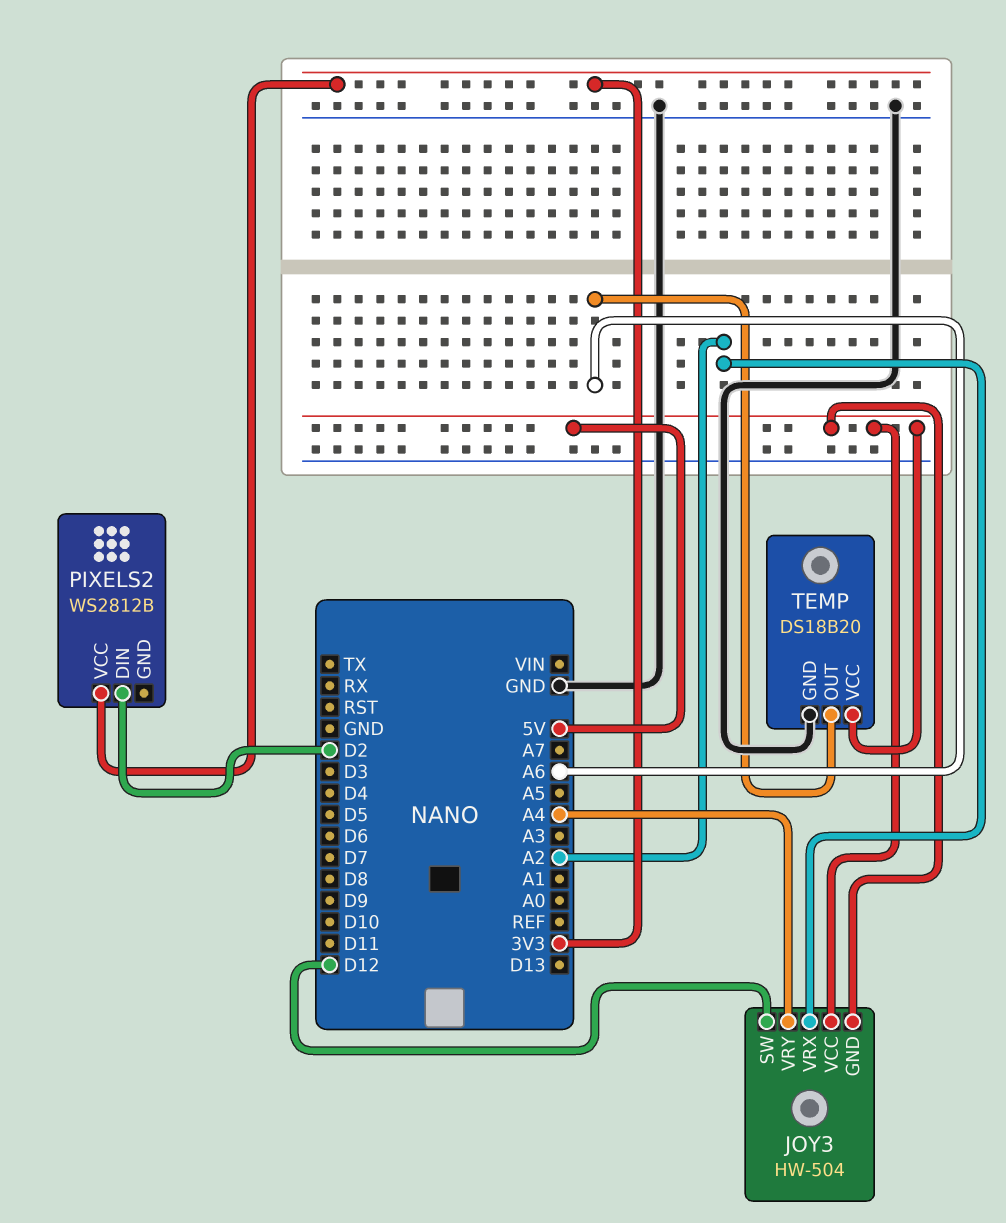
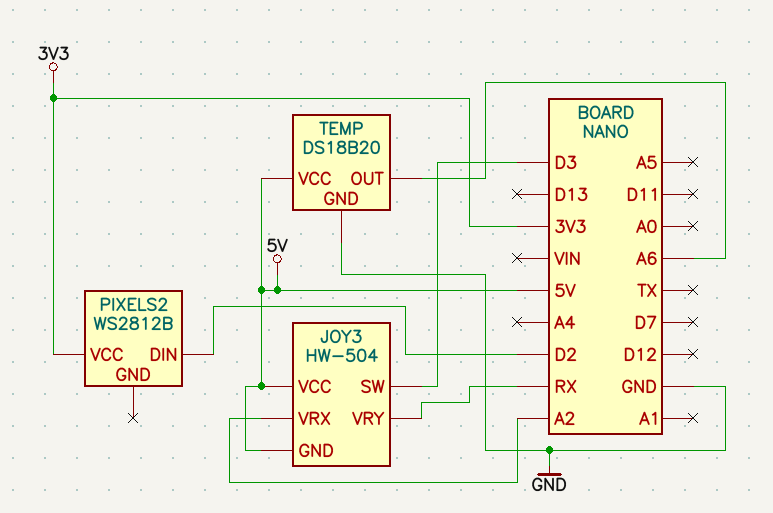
JOY3 pin SW: D12 -> D3
JOY3 pin VRY: A4 -> RX

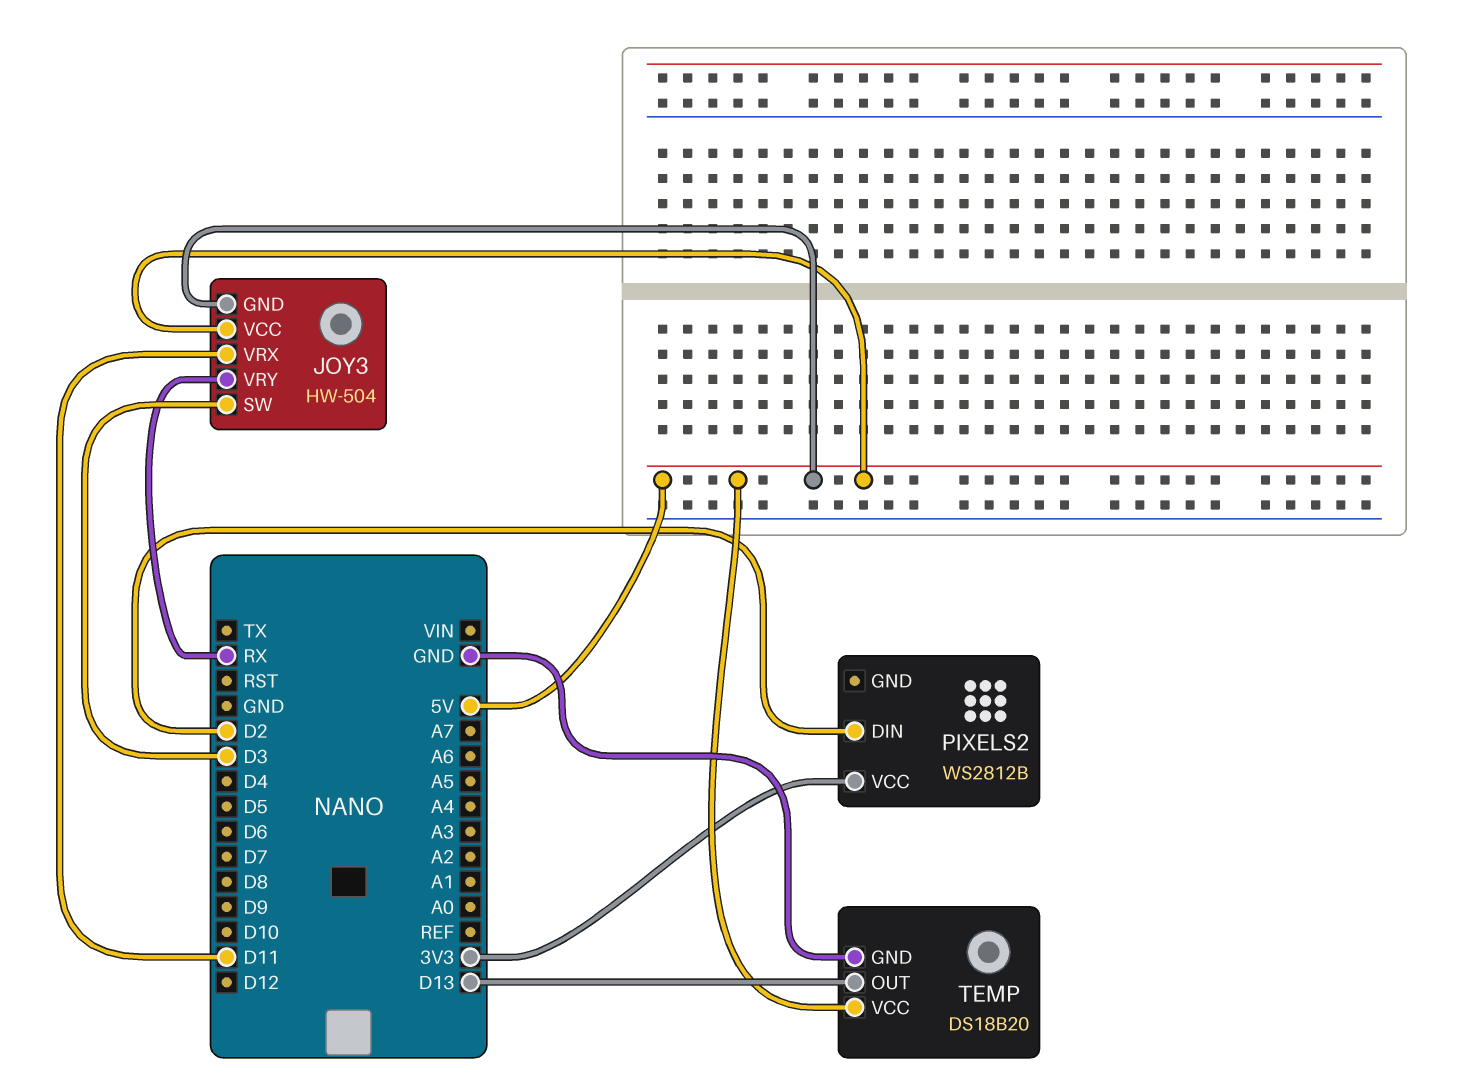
JOY3 pin VRX: A2 -> D11
TEMP pin OUT: A6 -> D13

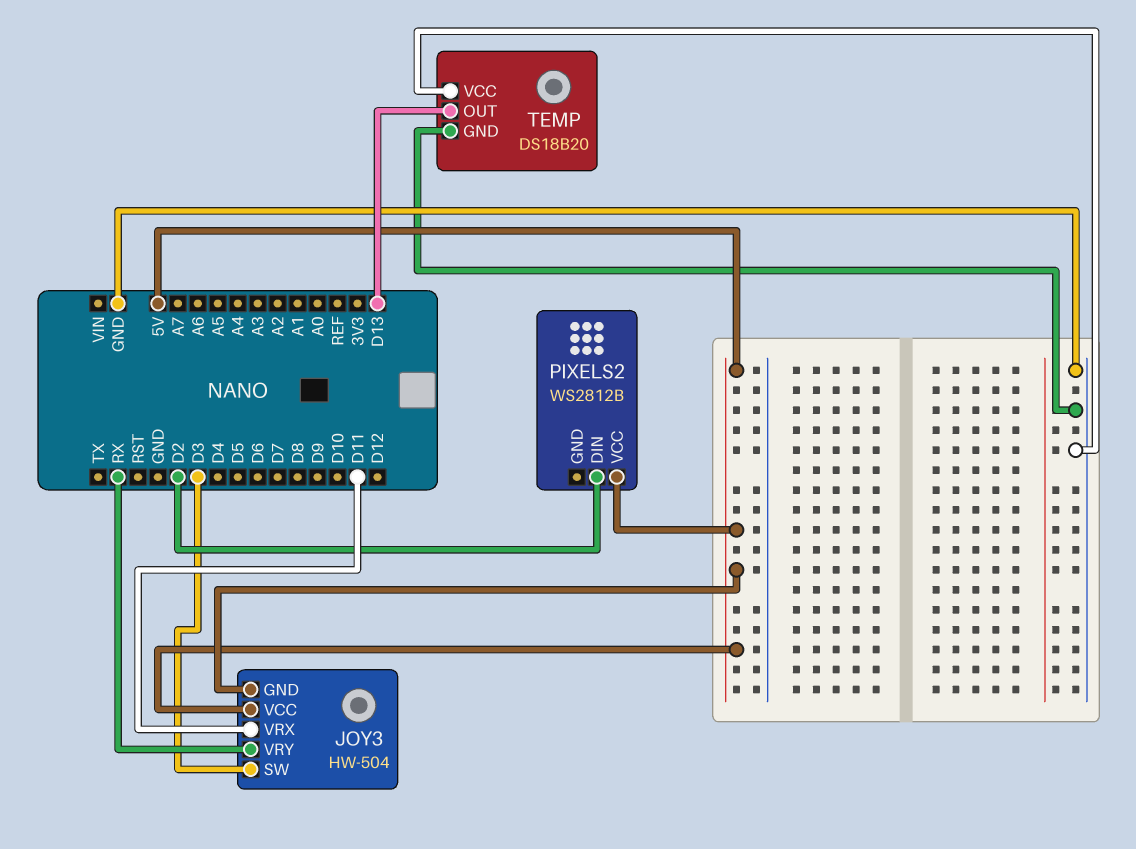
PIXELS2 pin VCC: 3V3 -> 5V
TEMP pin VCC: 5V -> GND

